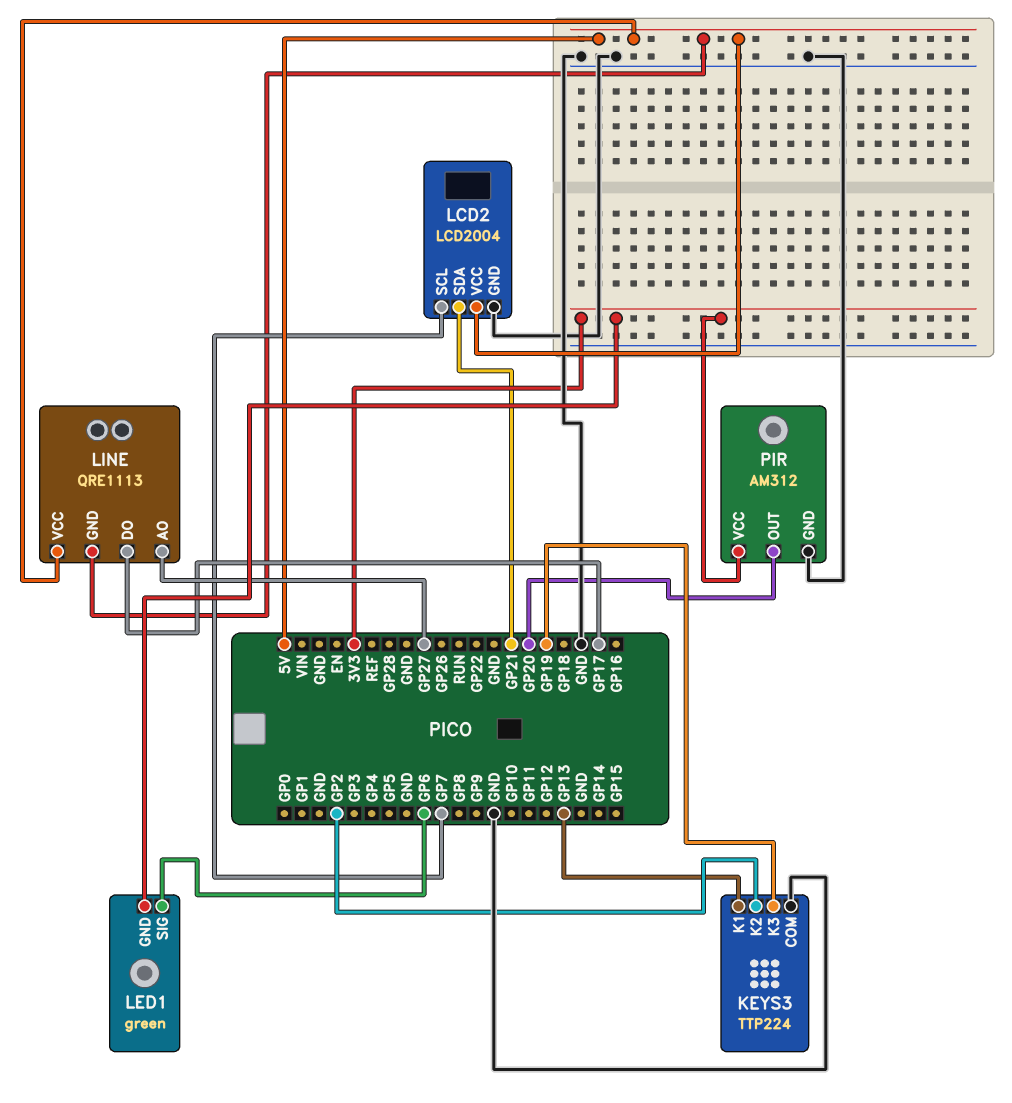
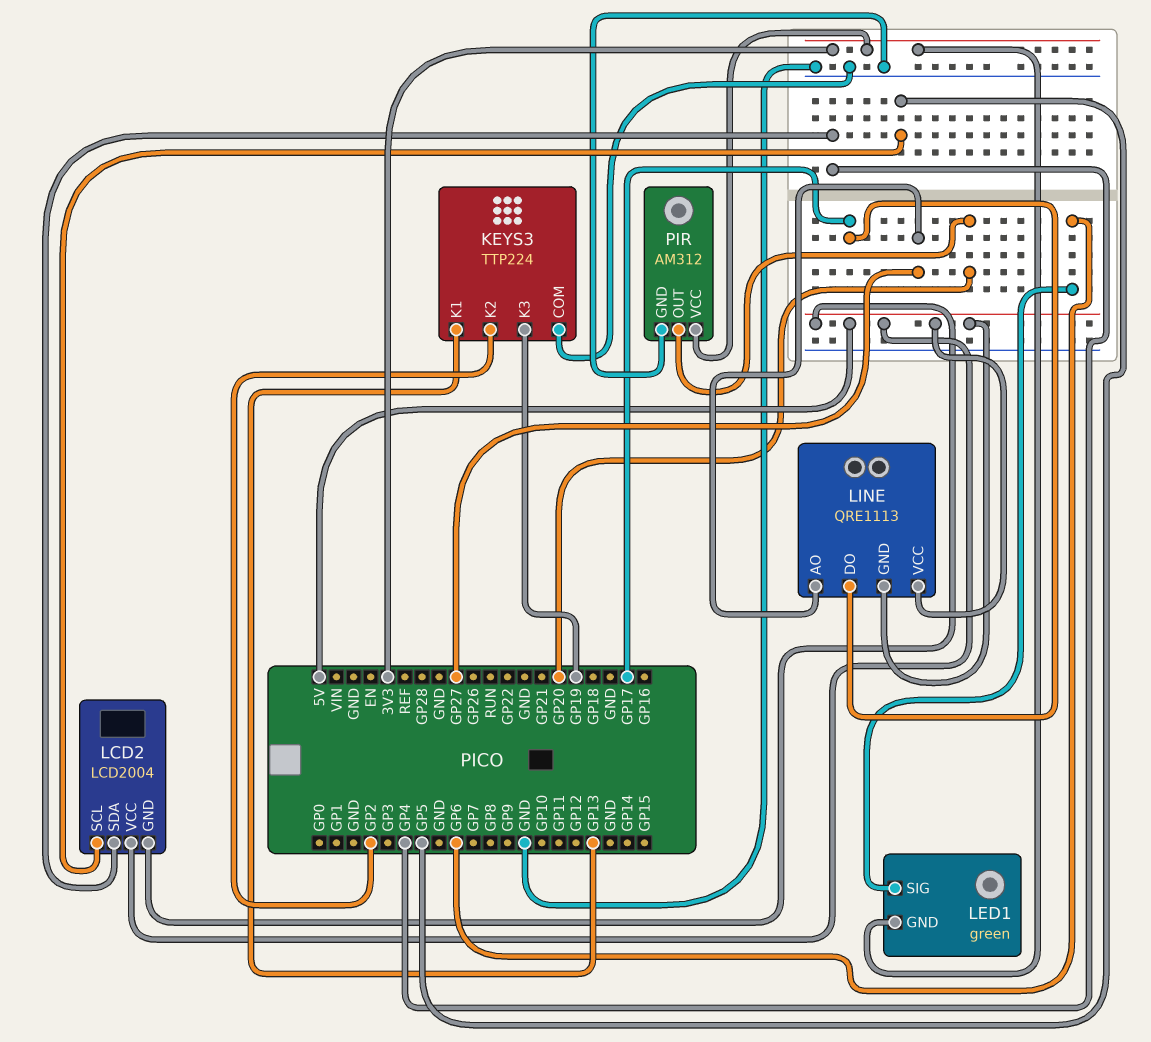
LCD2 pin GND: GND -> 5V
LCD2 pin SCL: GP7 -> GP5
LCD2 pin SDA: GP21 -> GP4

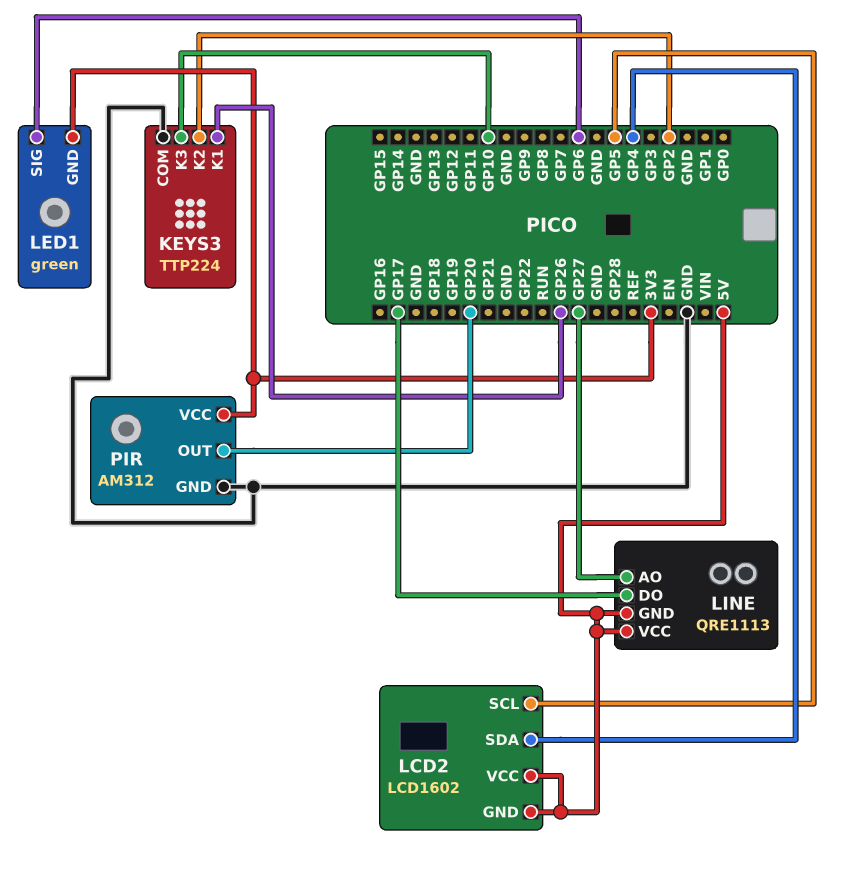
KEYS3 pin K1: GP13 -> GP26
KEYS3 pin K3: GP19 -> GP10
LCD2: LCD2004 -> LCD1602

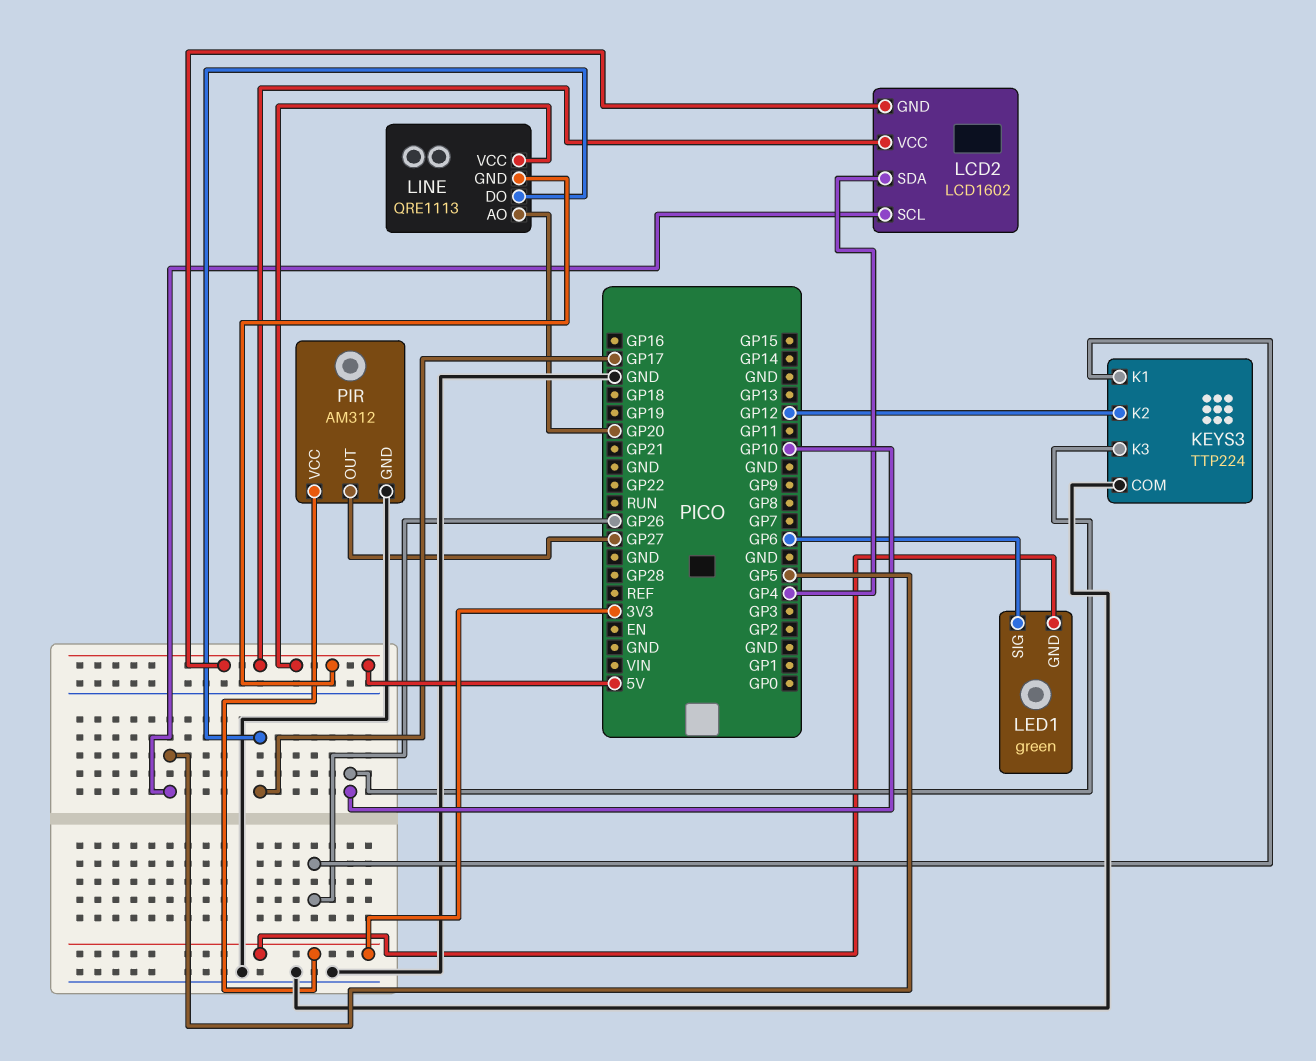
KEYS3 pin K2: GP2 -> GP12
LINE pin AO: GP27 -> GP20
PIR pin OUT: GP20 -> GP27

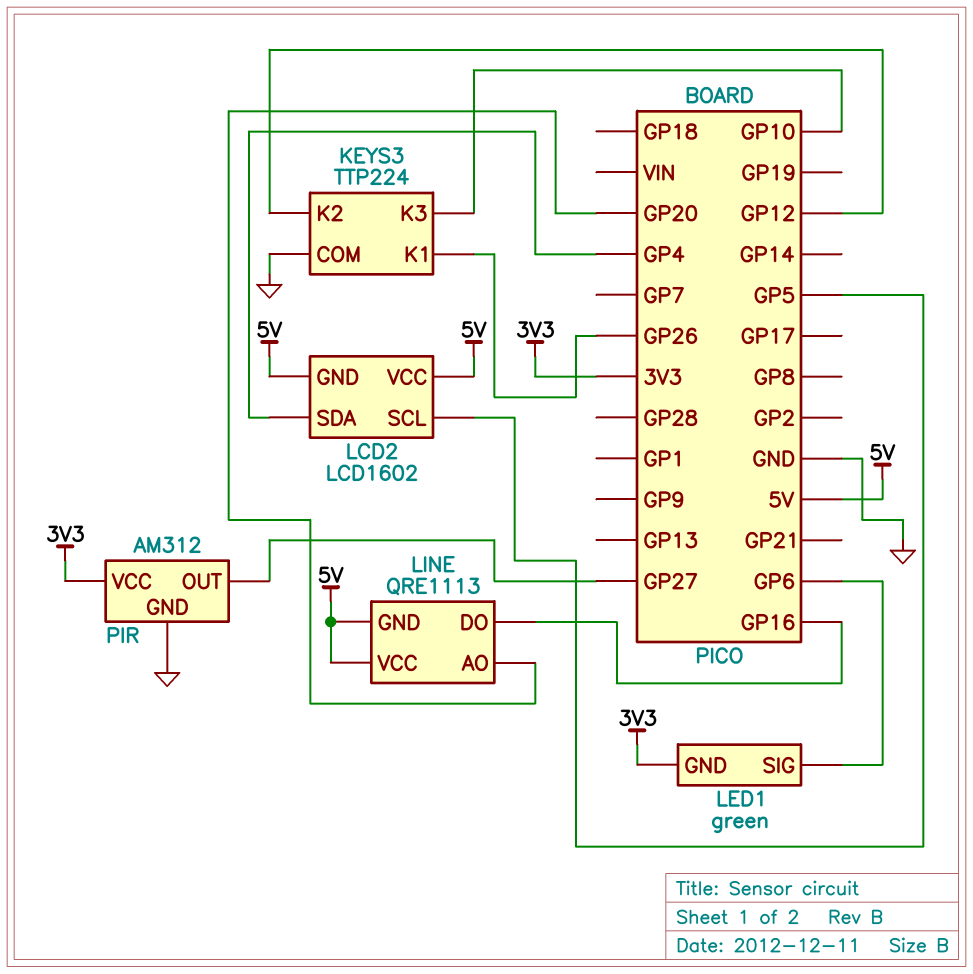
LINE pin DO: GP17 -> GP16

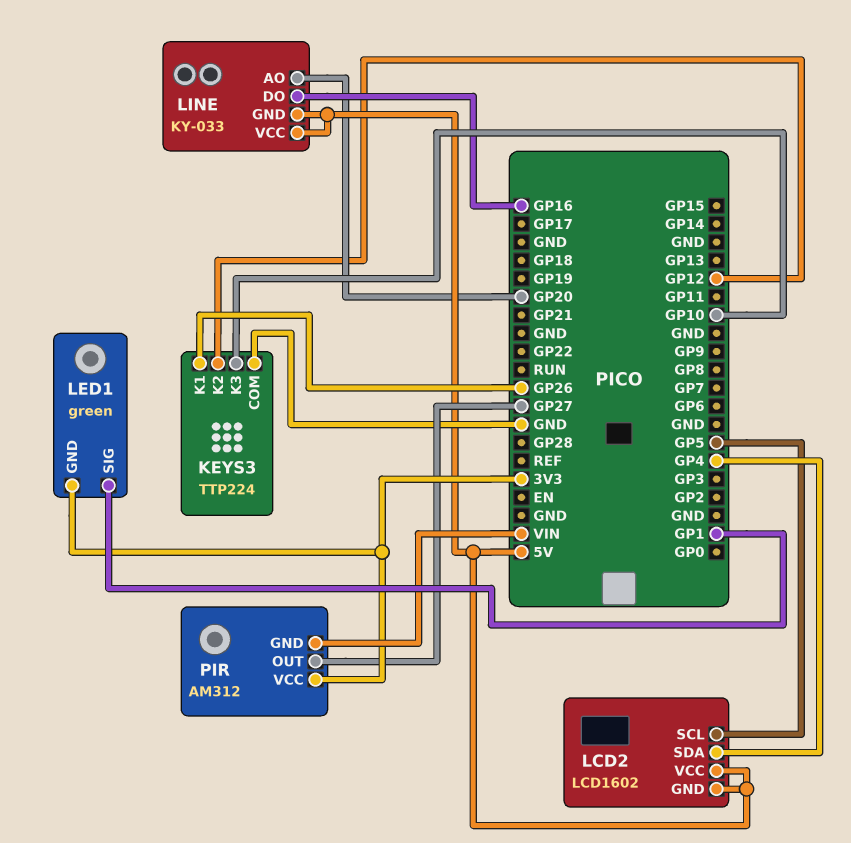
LED1 pin SIG: GP6 -> GP1
LINE: QRE1113 -> KY-033
PIR pin GND: GND -> VIN

